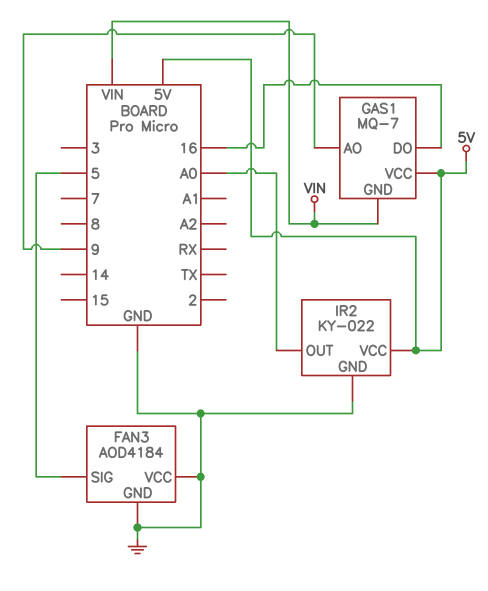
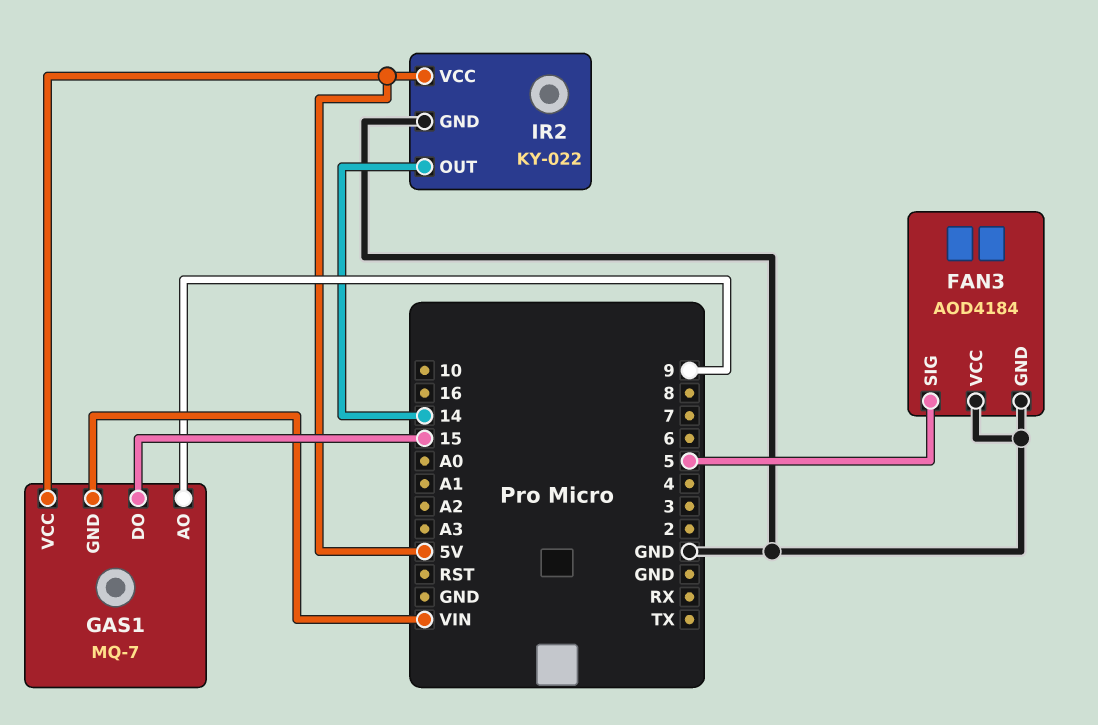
GAS1 pin DO: 16 -> 15
IR2 pin OUT: A0 -> 14

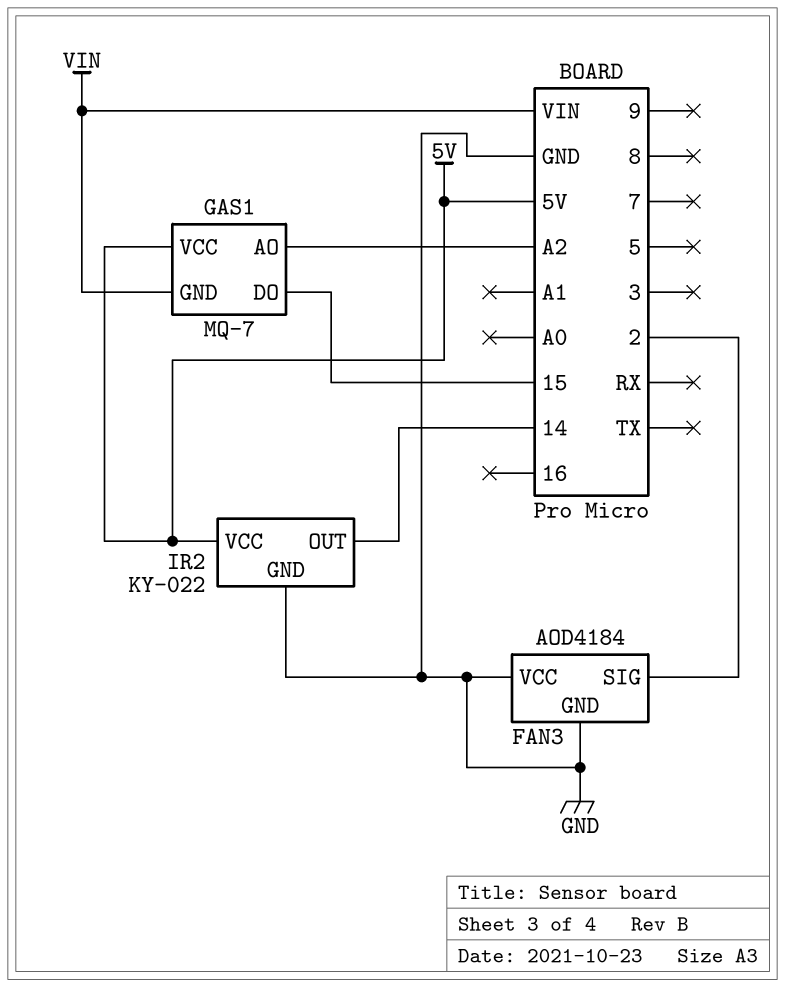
FAN3 pin SIG: 5 -> 2
GAS1 pin AO: 9 -> A2

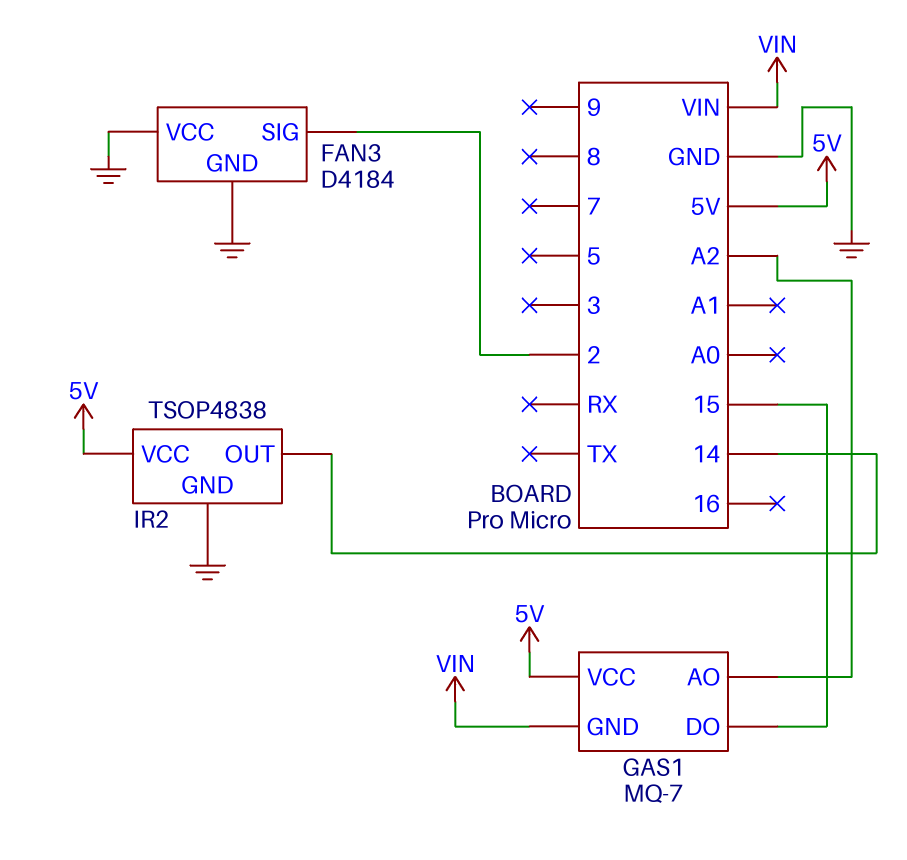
FAN3: AOD4184 -> D4184
IR2: KY-022 -> TSOP4838

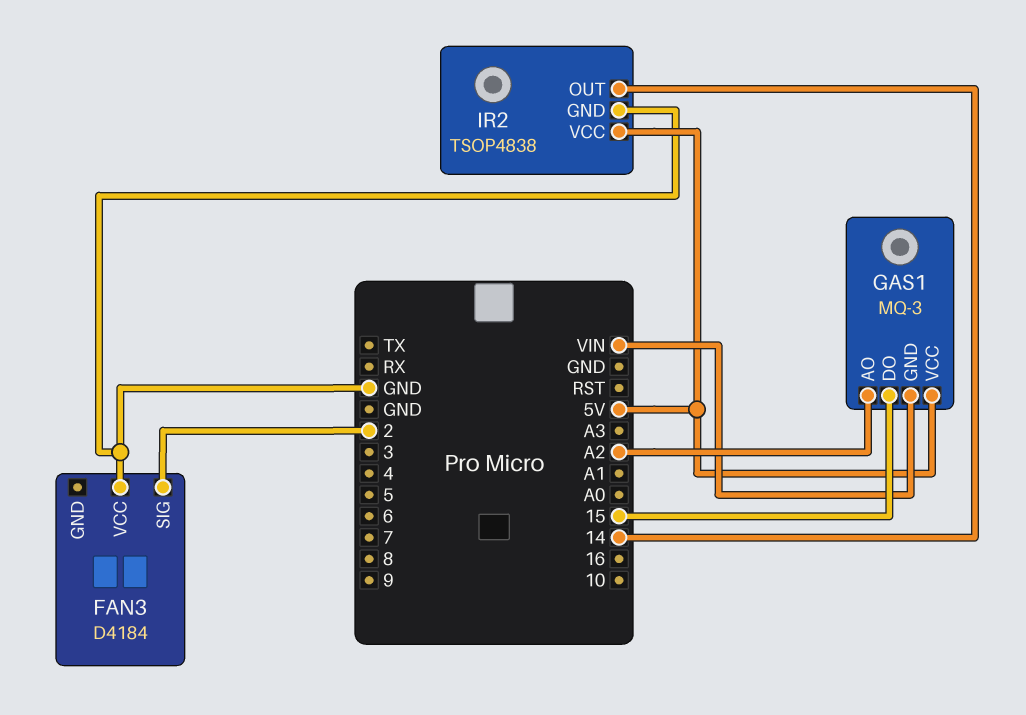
FAN3 pin GND: GND -> none
GAS1: MQ-7 -> MQ-3

